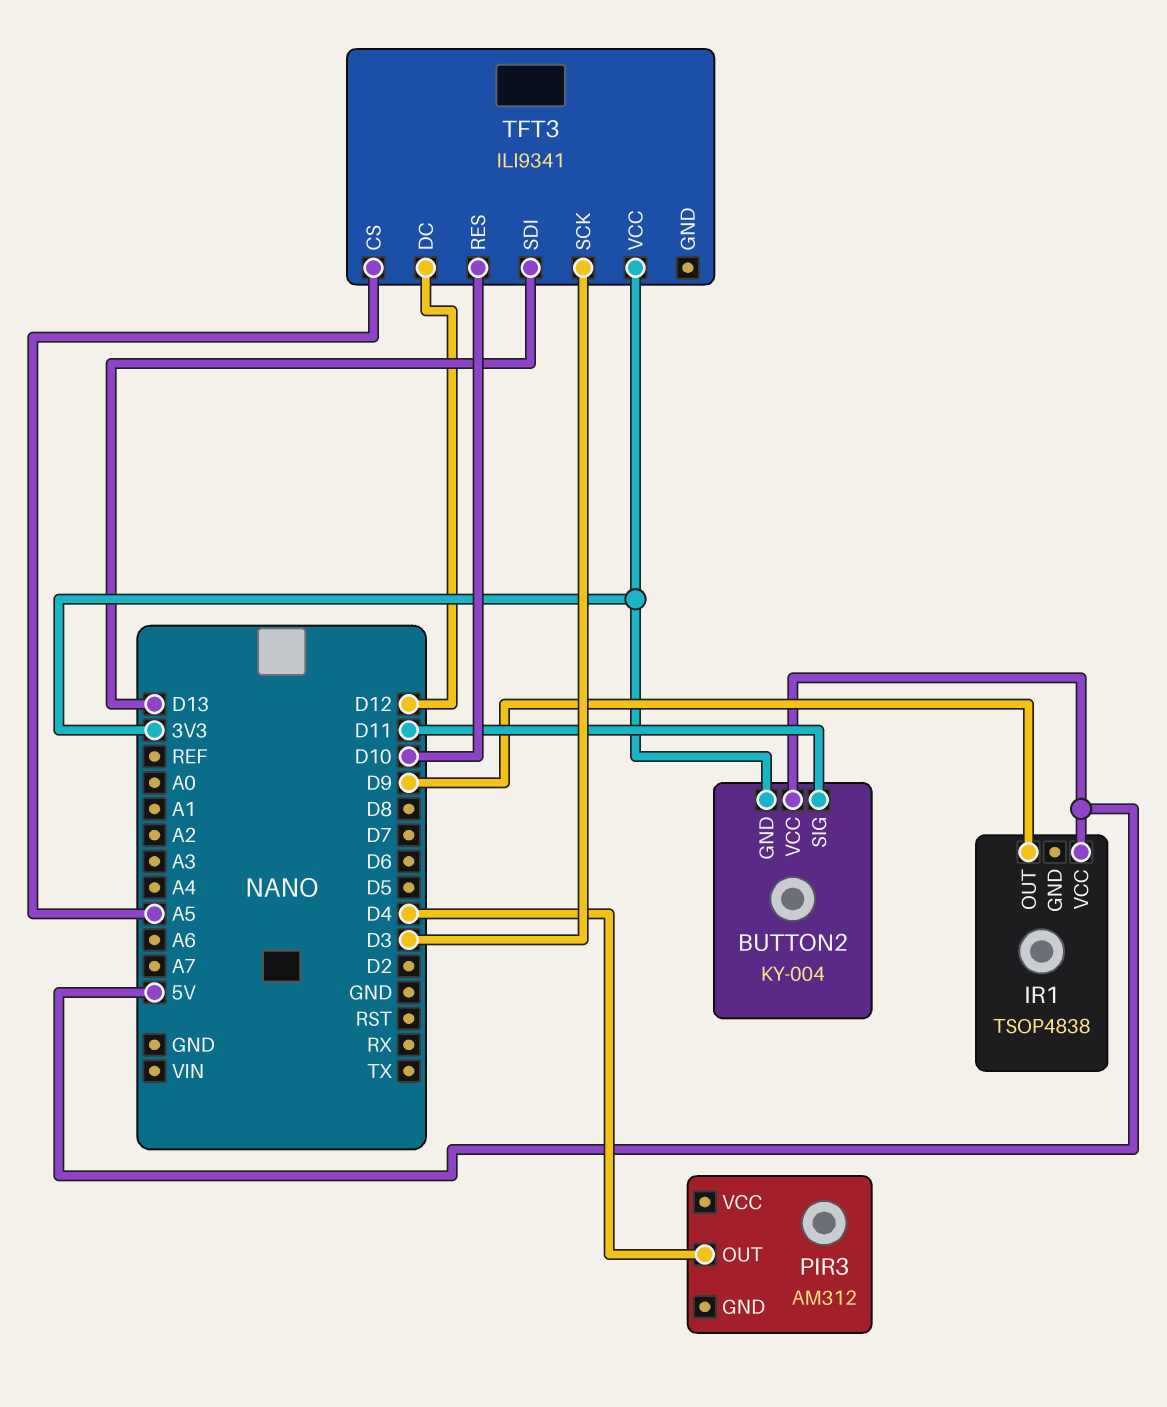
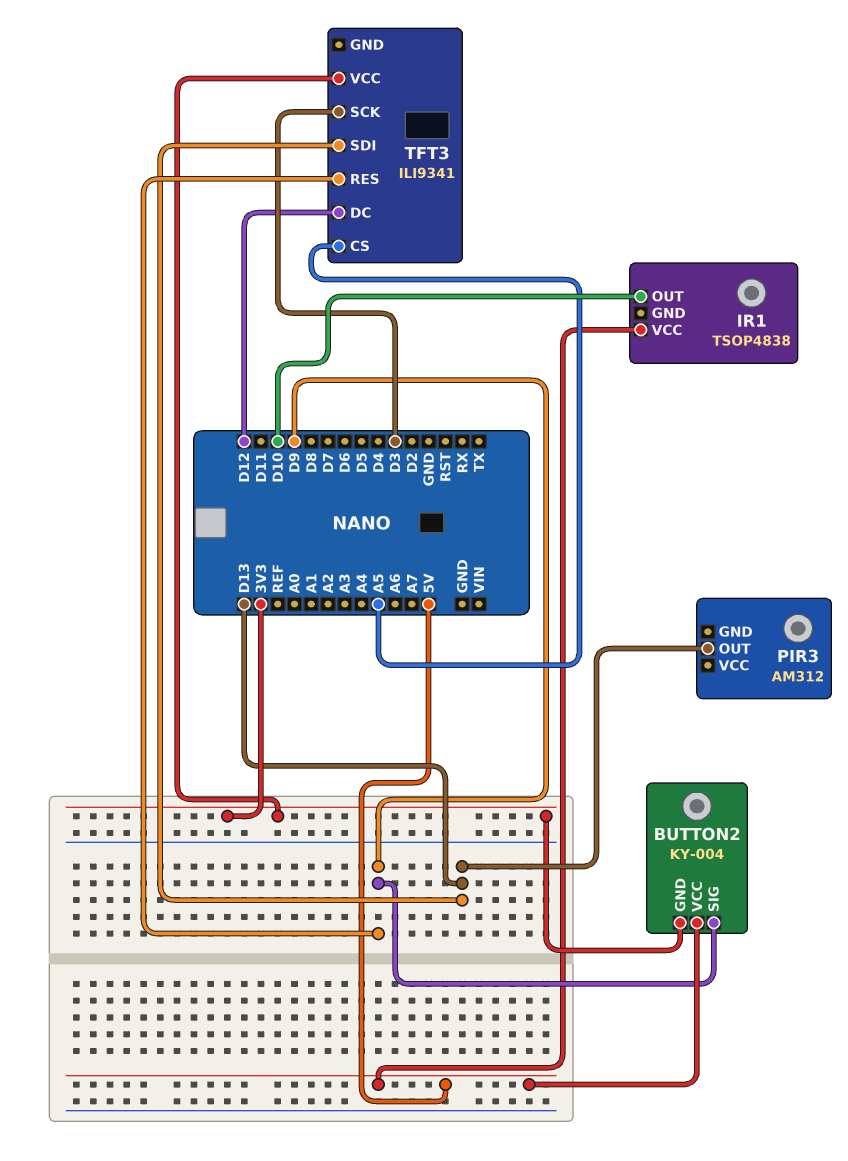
BUTTON2 pin SIG: D11 -> D9
IR1 pin OUT: D9 -> D10
PIR3 pin OUT: D4 -> D13
TFT3 pin RES: D10 -> D9

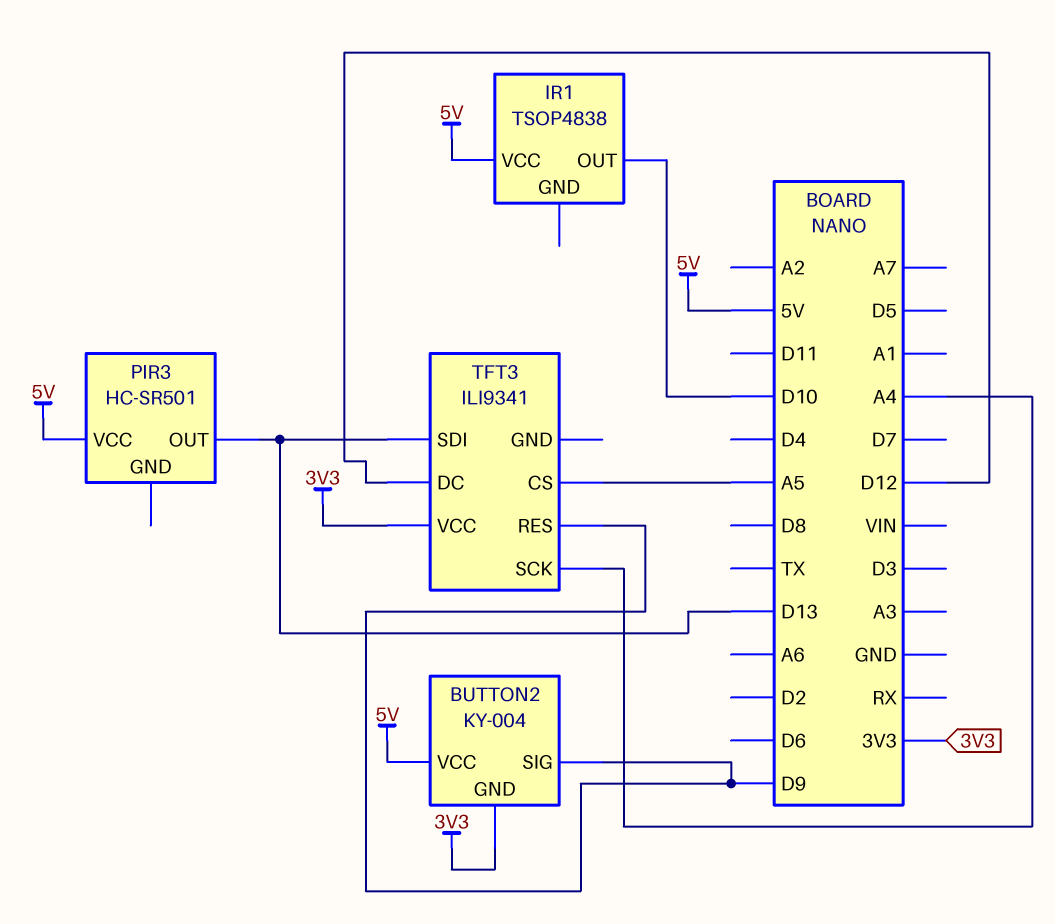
PIR3: AM312 -> HC-SR501
PIR3 pin VCC: none -> 5V
TFT3 pin SCK: D3 -> A4

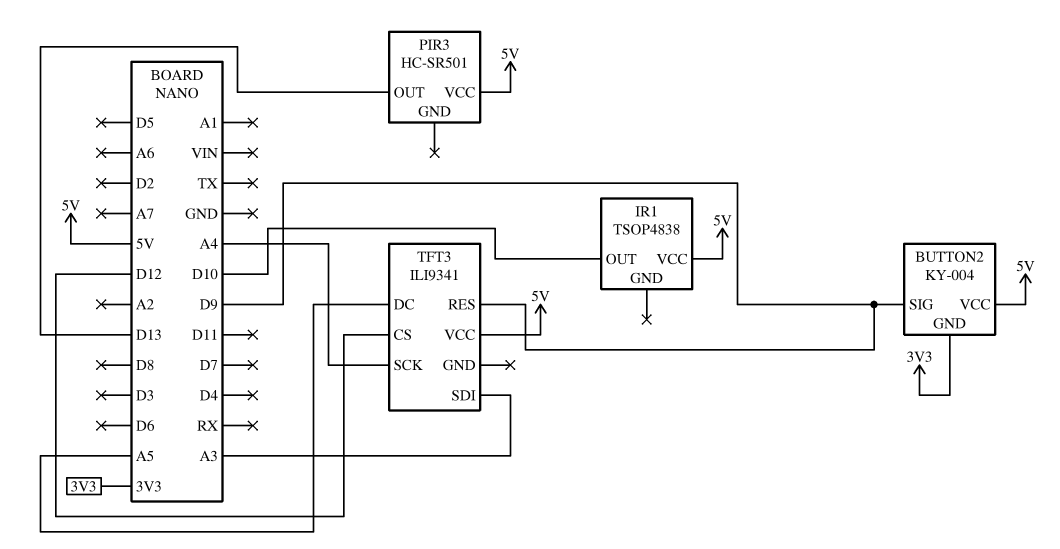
TFT3 pin CS: A5 -> D12
TFT3 pin DC: D12 -> A5
TFT3 pin SDI: D13 -> A3
TFT3 pin VCC: 3V3 -> 5V

